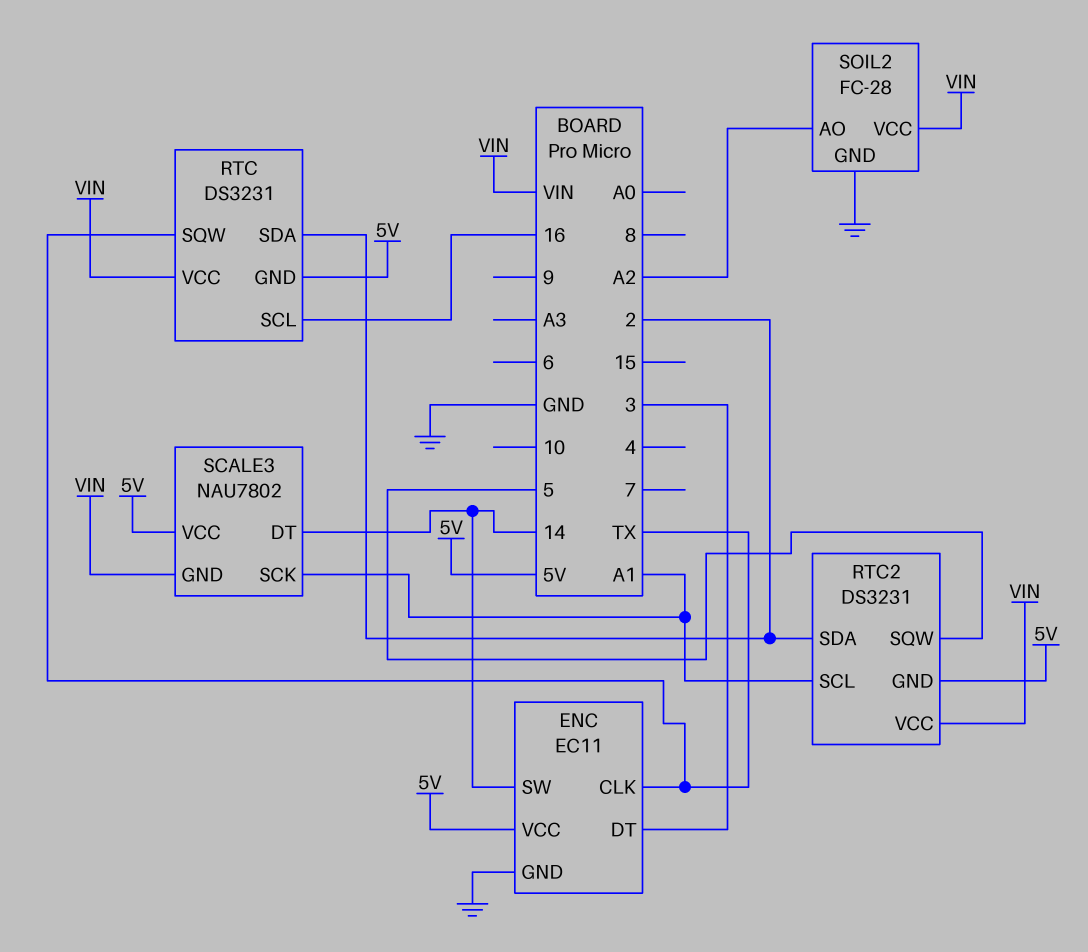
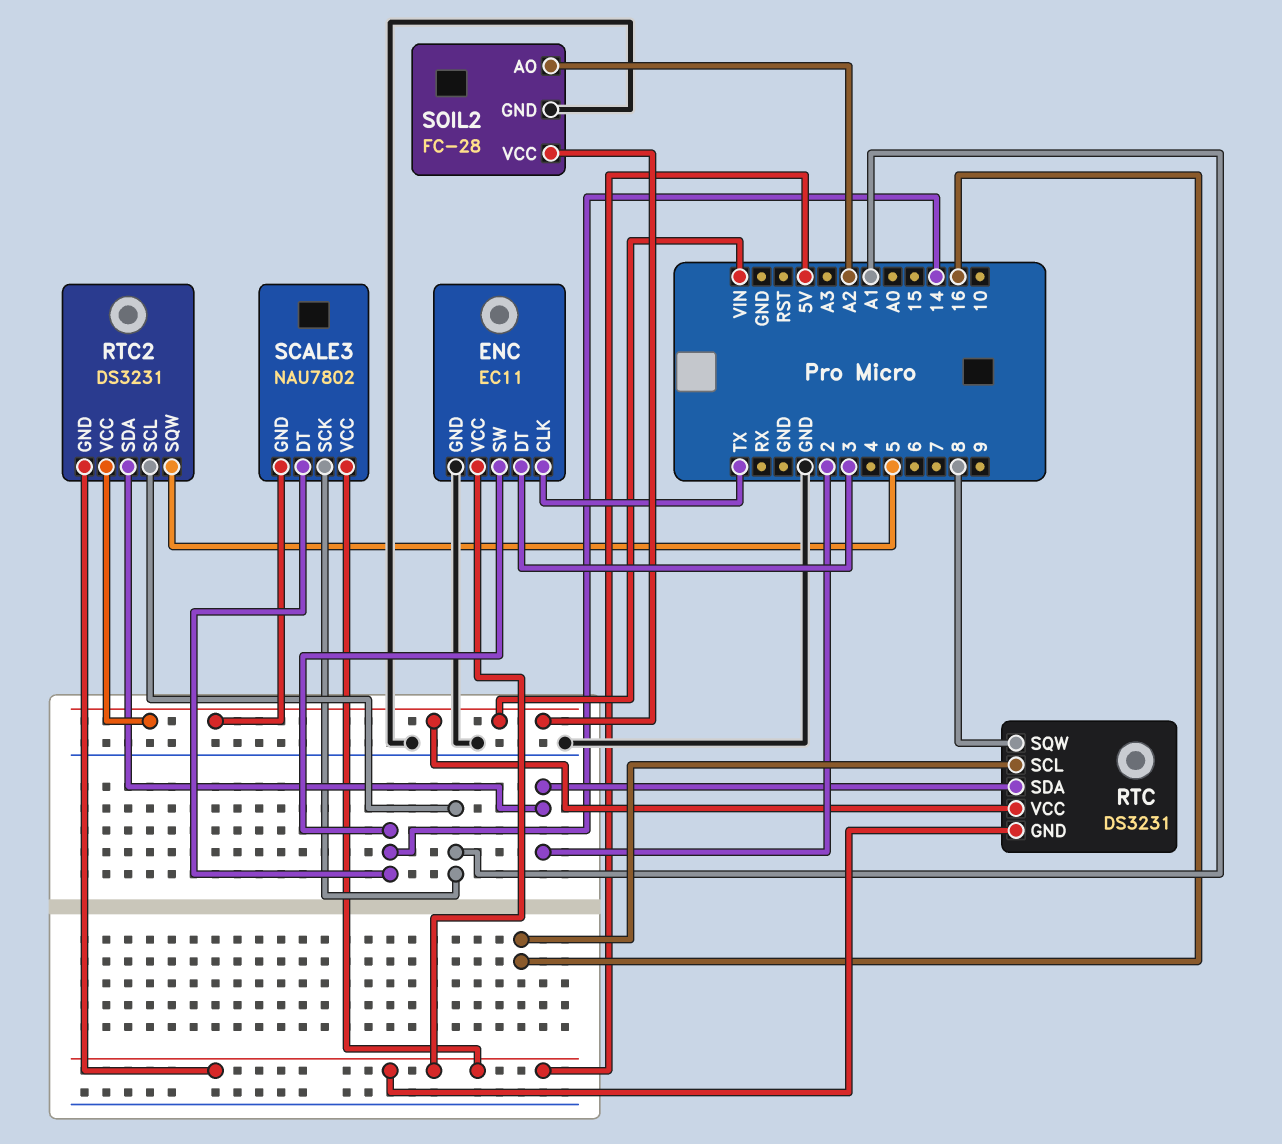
RTC pin SQW: TX -> 8

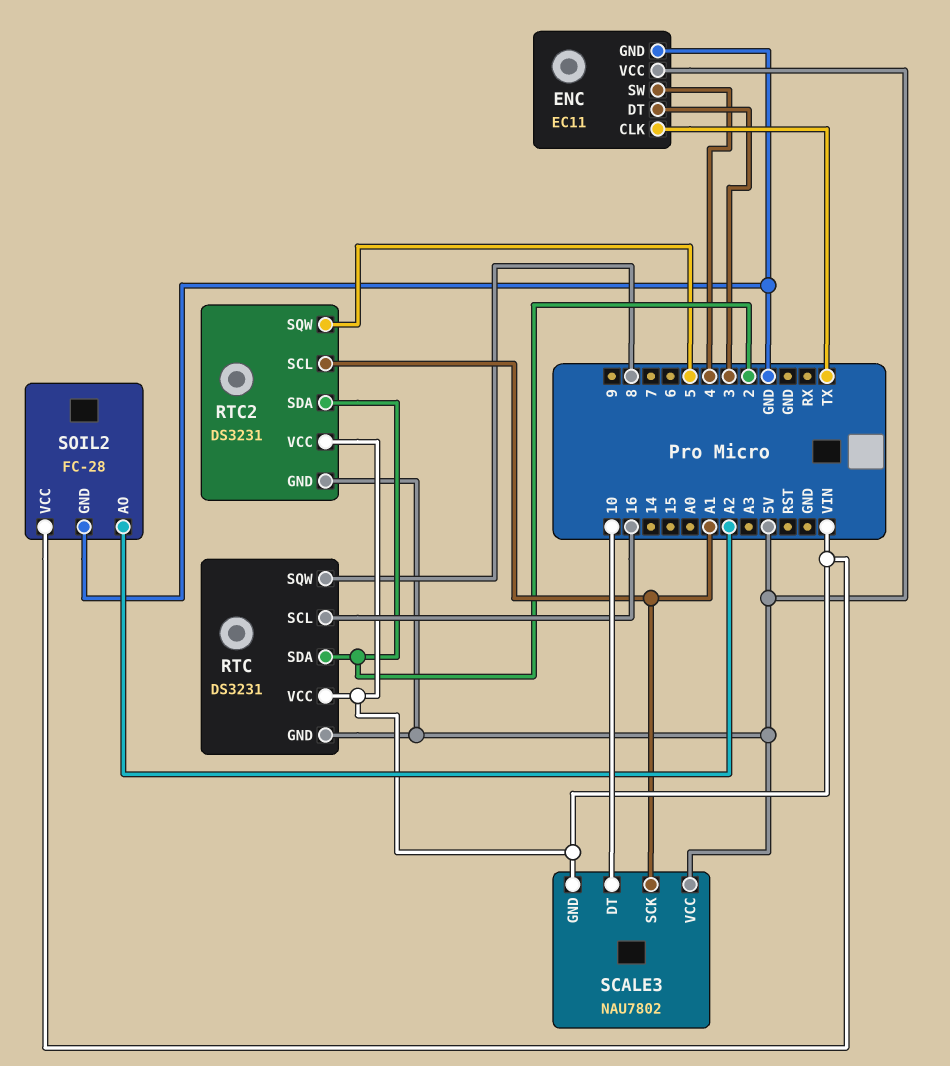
ENC pin SW: 14 -> 4
SCALE3 pin DT: 14 -> 10

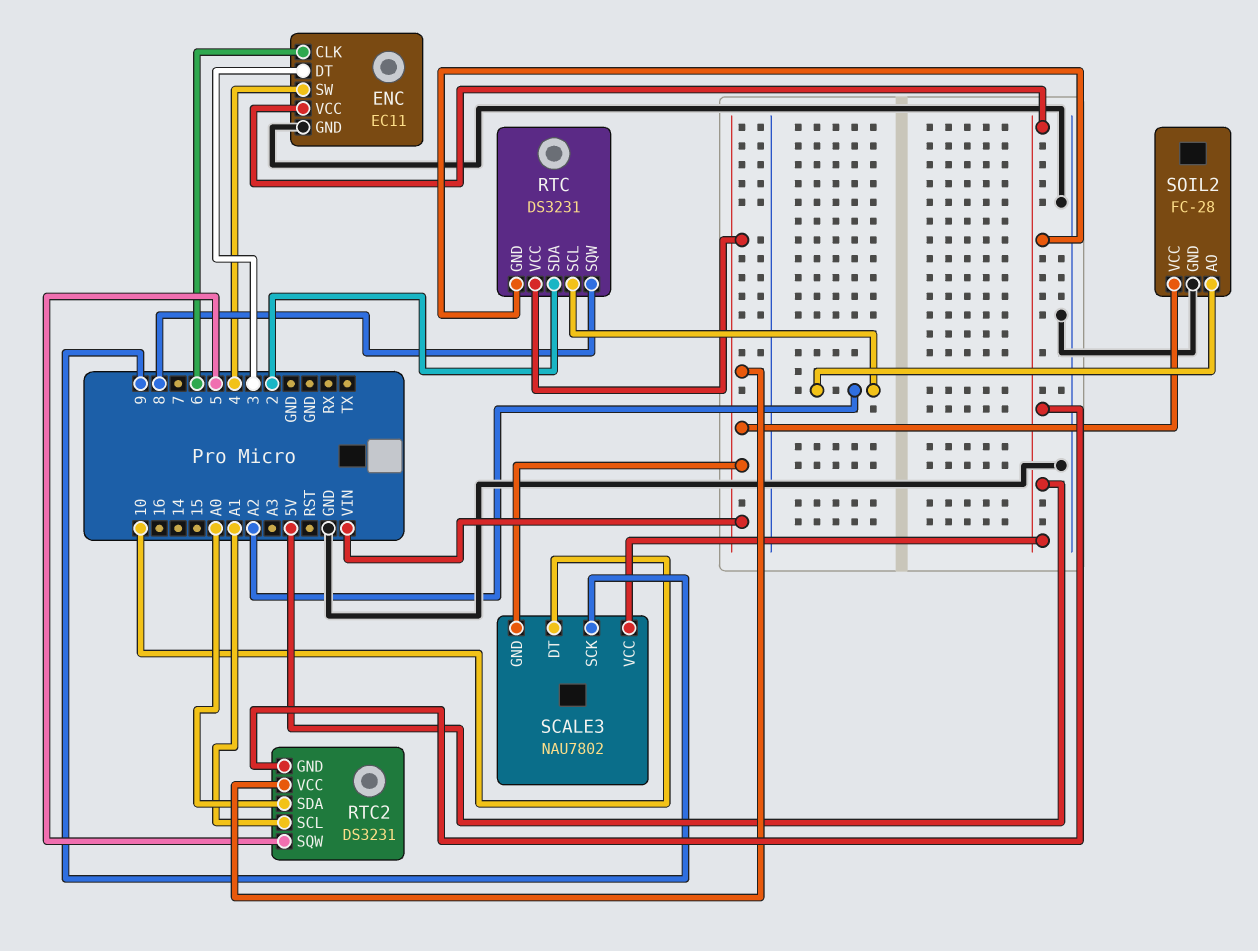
ENC pin CLK: TX -> 6
RTC pin SCL: 16 -> A2
RTC2 pin SDA: 2 -> A0
SCALE3 pin SCK: A1 -> 9

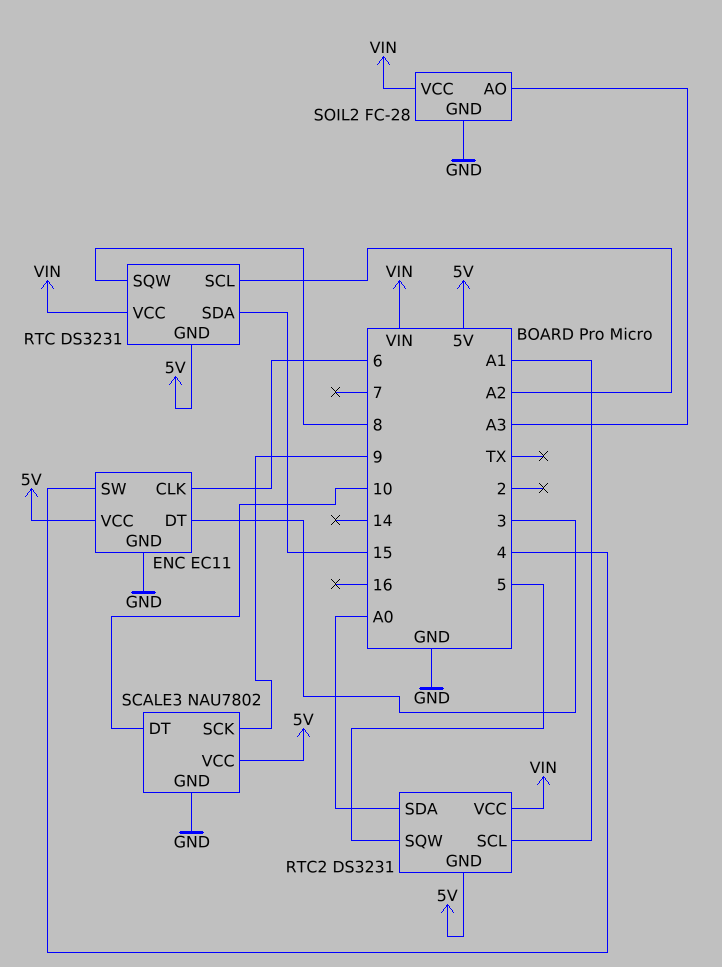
RTC pin SDA: 2 -> 15
SCALE3 pin GND: VIN -> GND
SOIL2 pin AO: A2 -> A3

